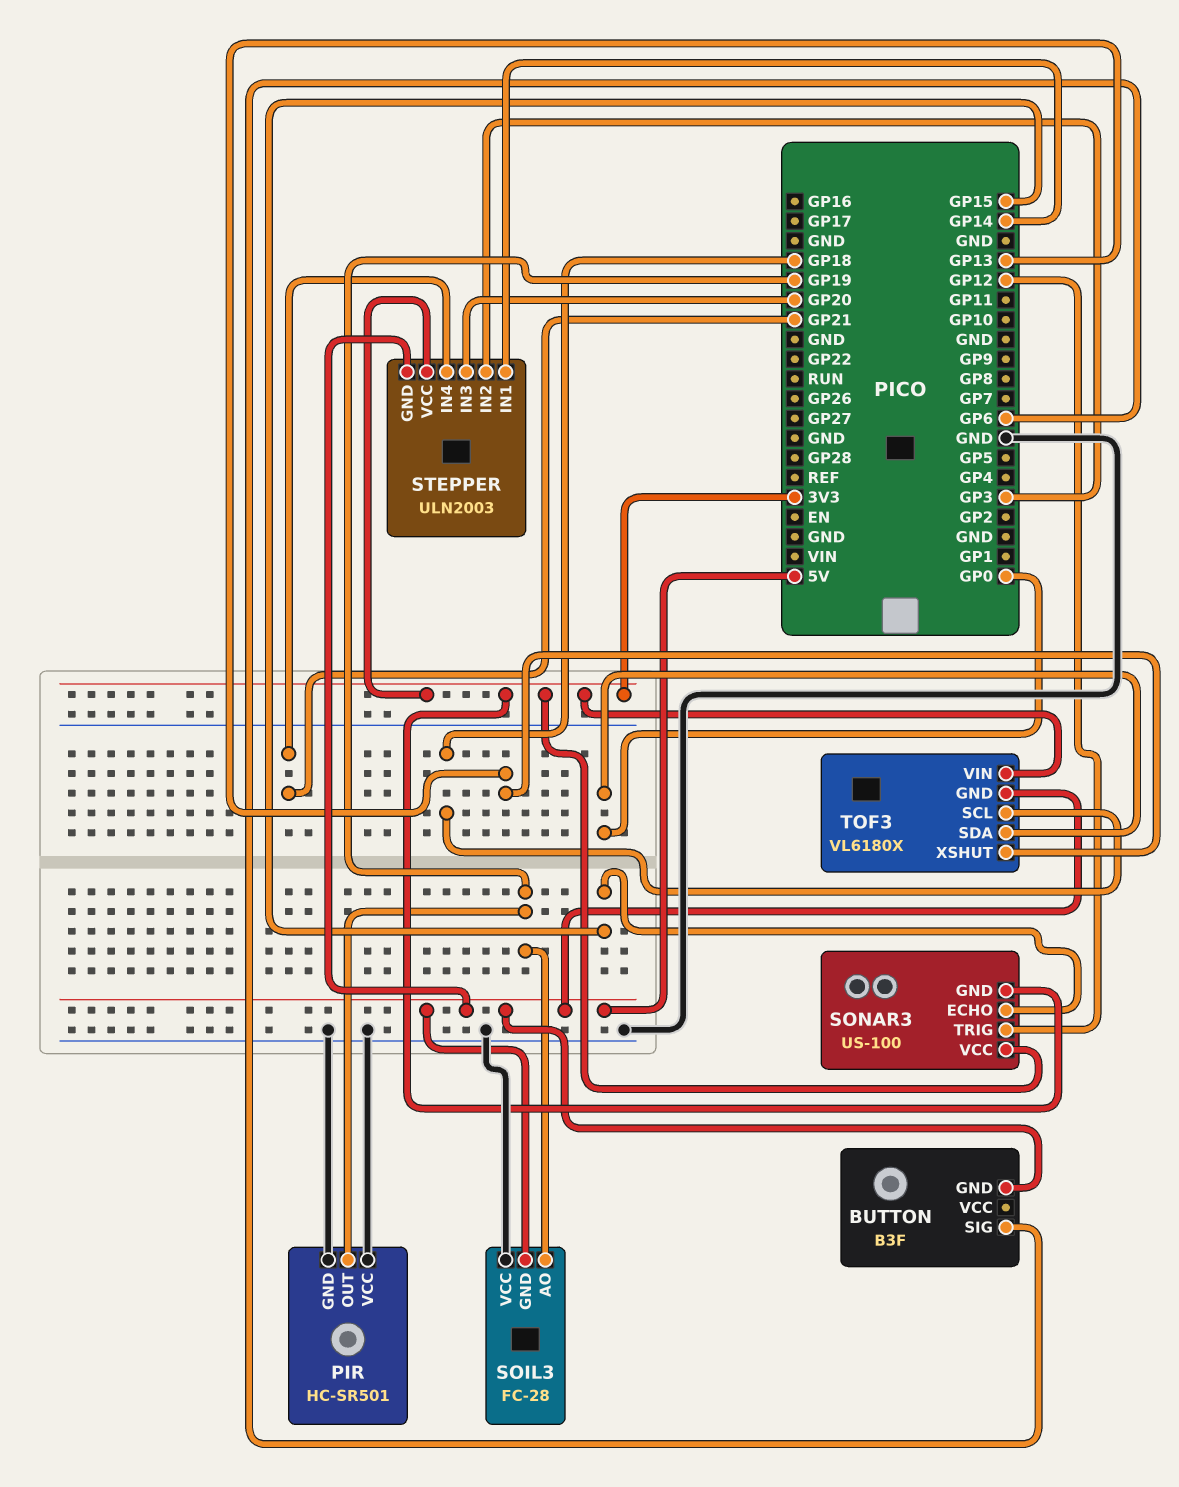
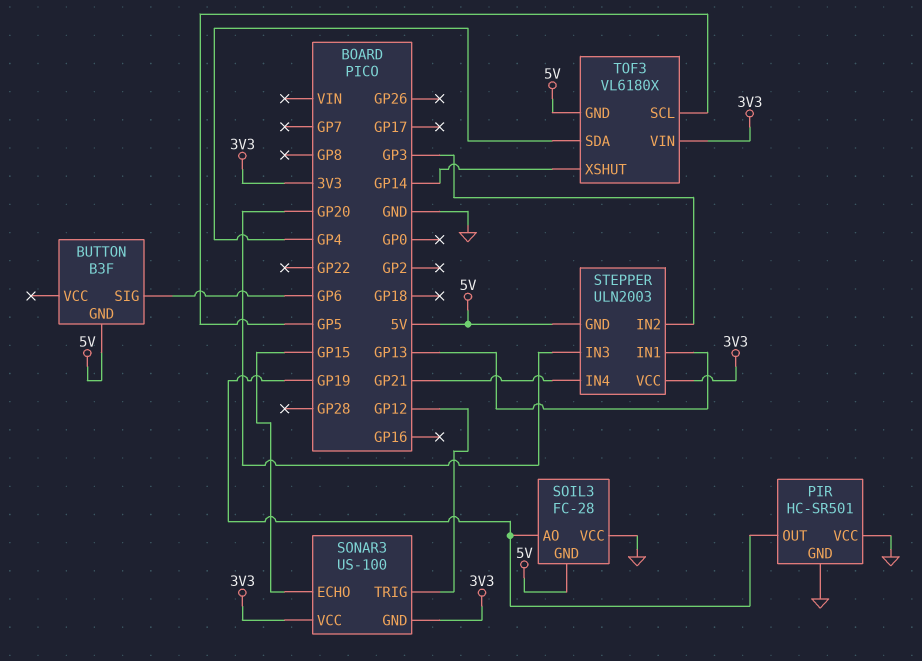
STEPPER pin IN1: GP14 -> GP13
TOF3 pin SCL: GP18 -> GP5
TOF3 pin SDA: GP0 -> GP4
TOF3 pin XSHUT: GP13 -> GP14

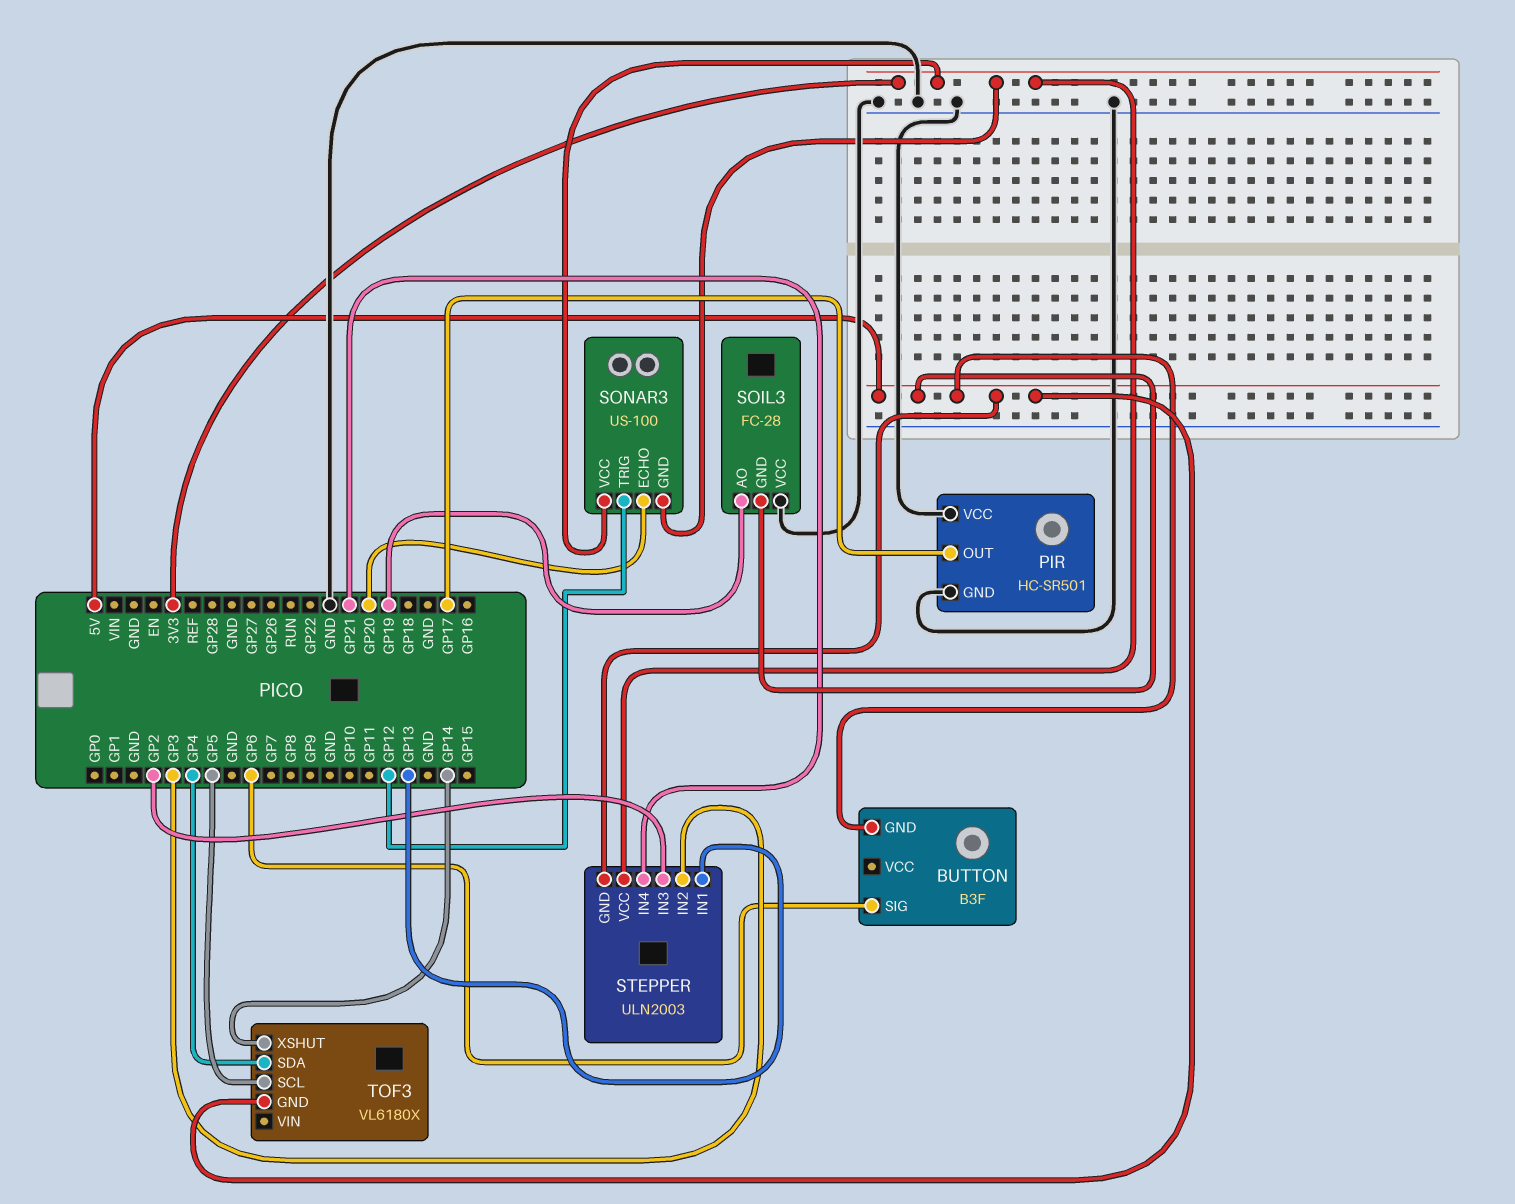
PIR pin OUT: GP19 -> GP17
SONAR3 pin ECHO: GP15 -> GP20
STEPPER pin IN3: GP20 -> GP2
TOF3 pin VIN: 3V3 -> none

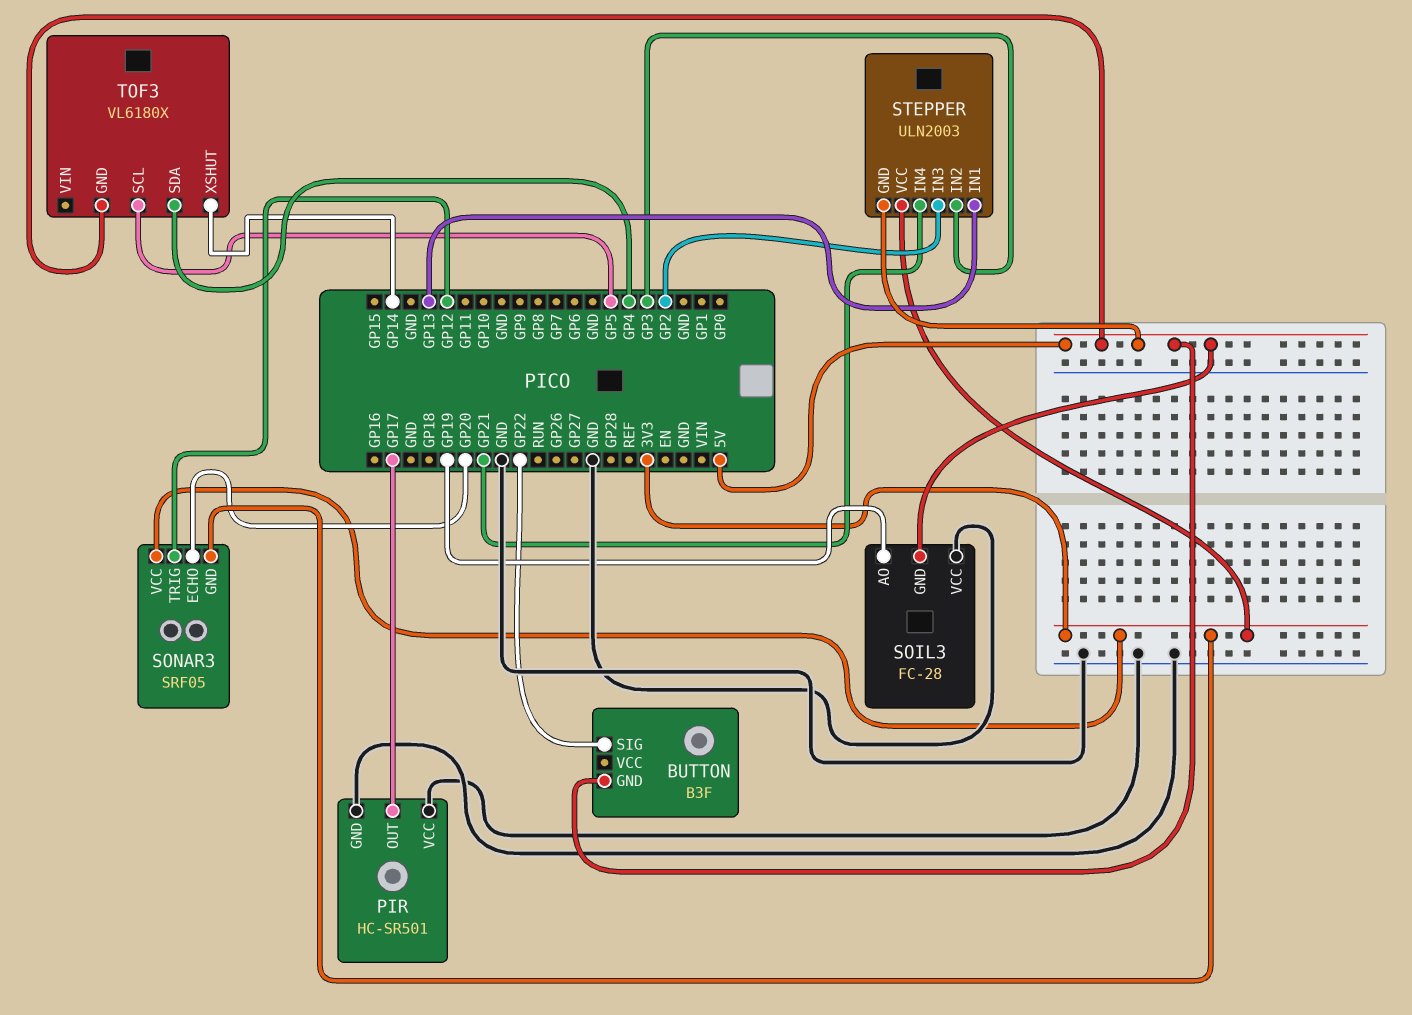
BUTTON pin SIG: GP6 -> GP22
SONAR3: US-100 -> SRF05

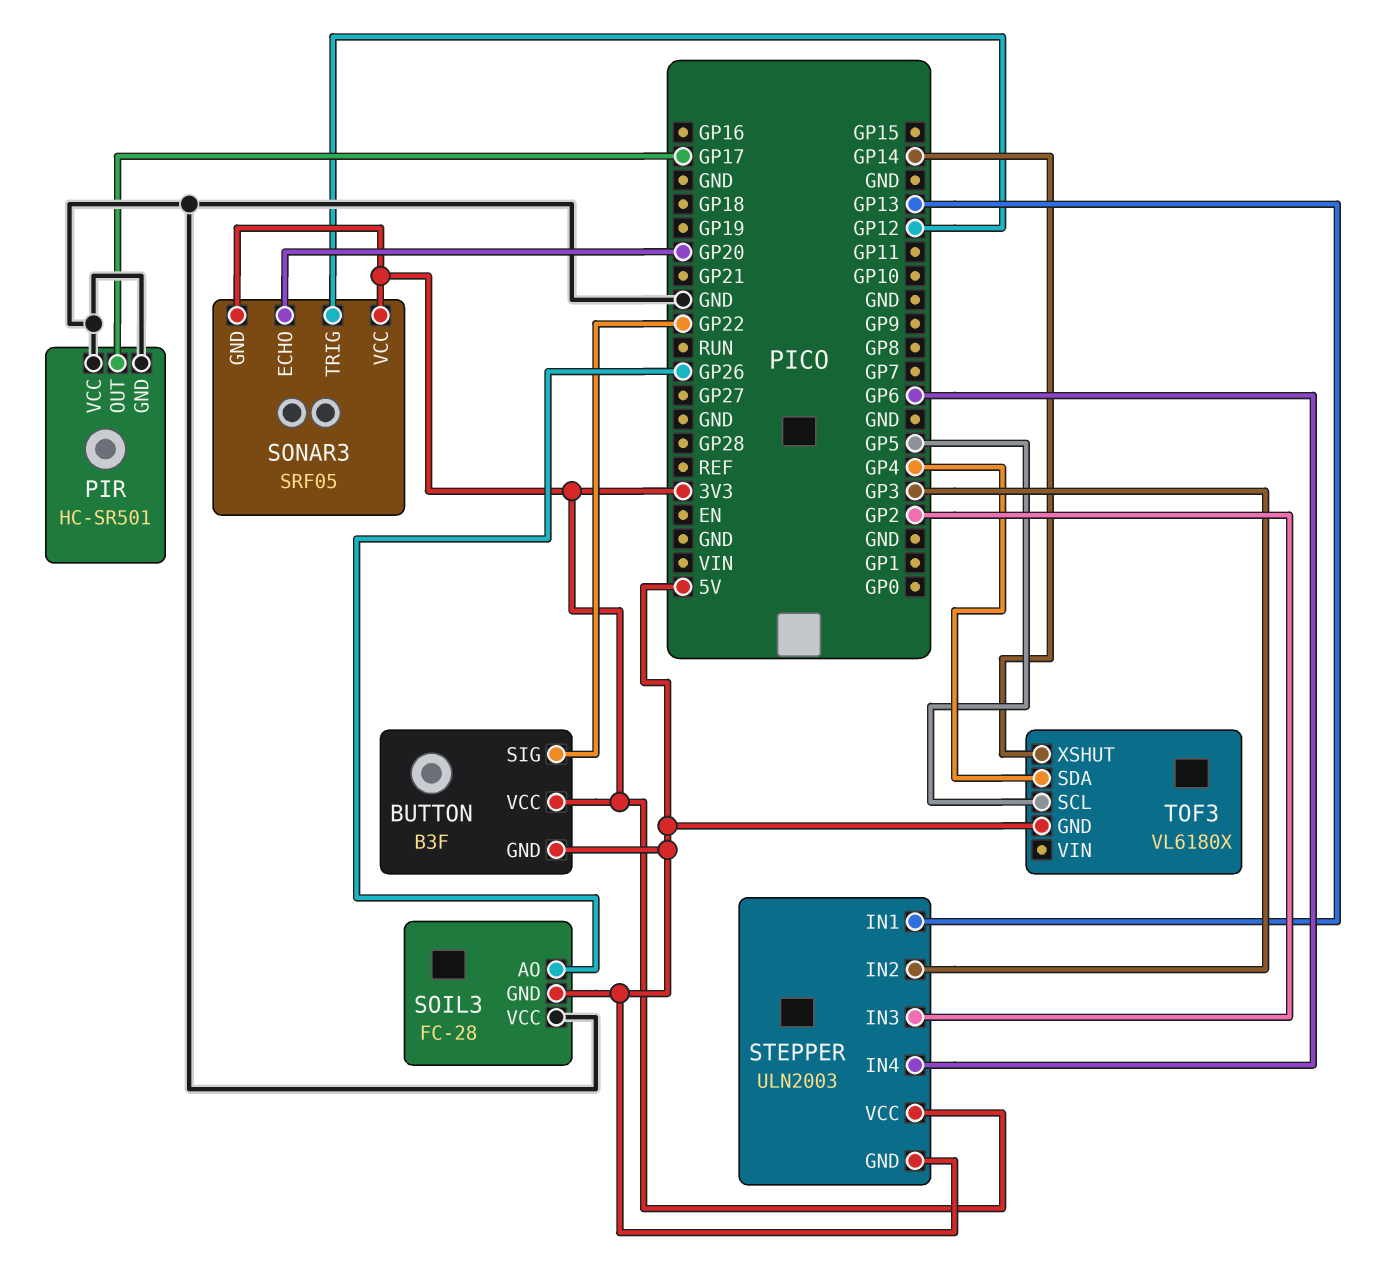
BUTTON pin VCC: none -> 3V3
SOIL3 pin AO: GP19 -> GP26
STEPPER pin IN4: GP21 -> GP6

